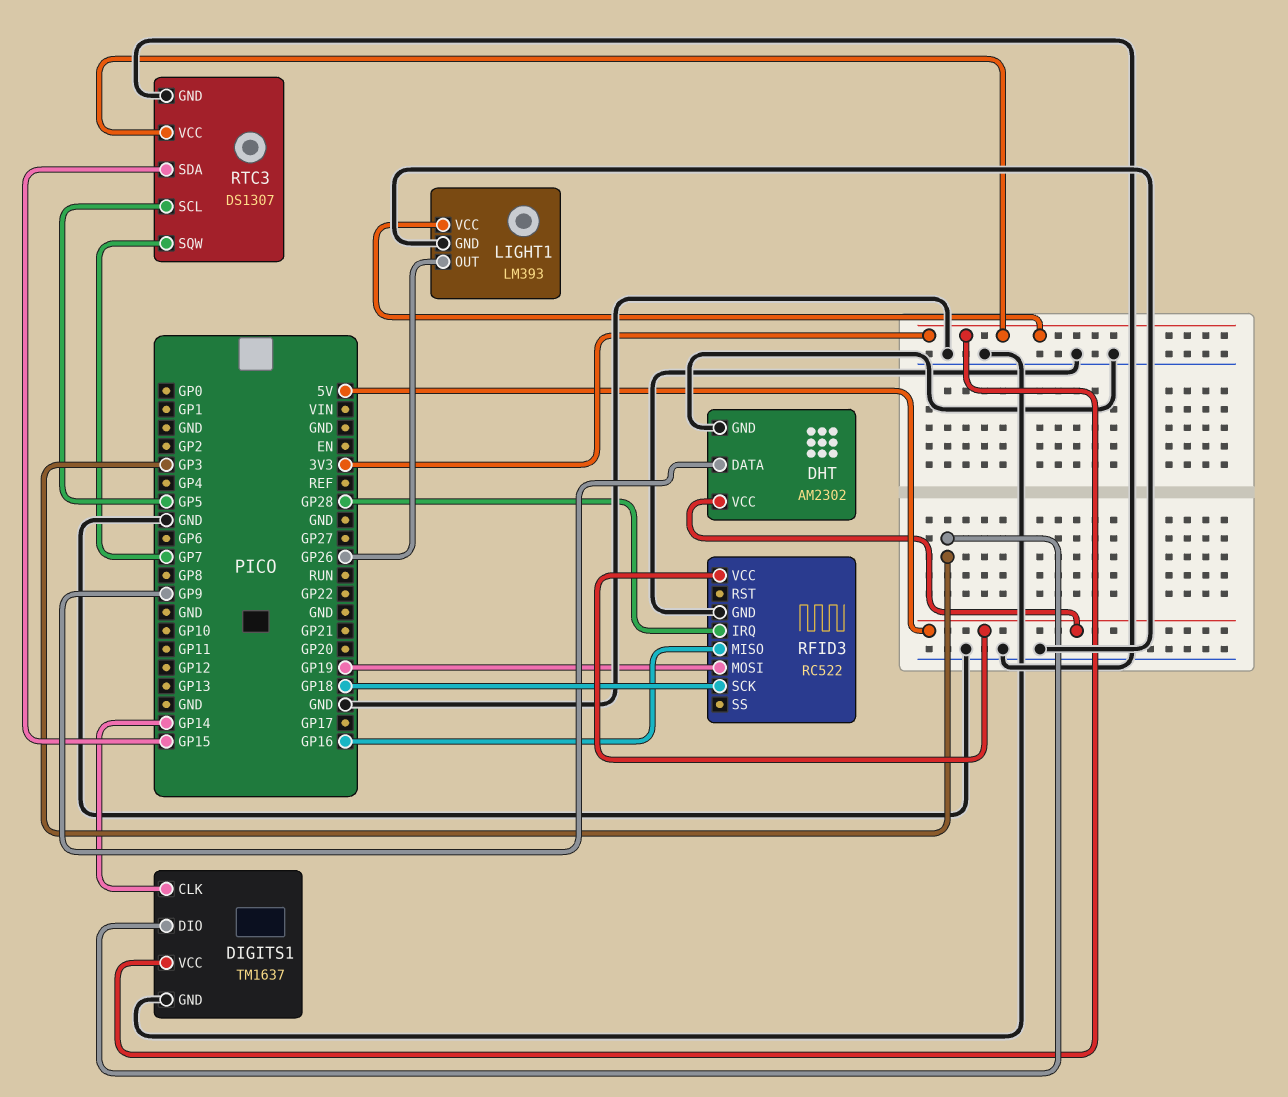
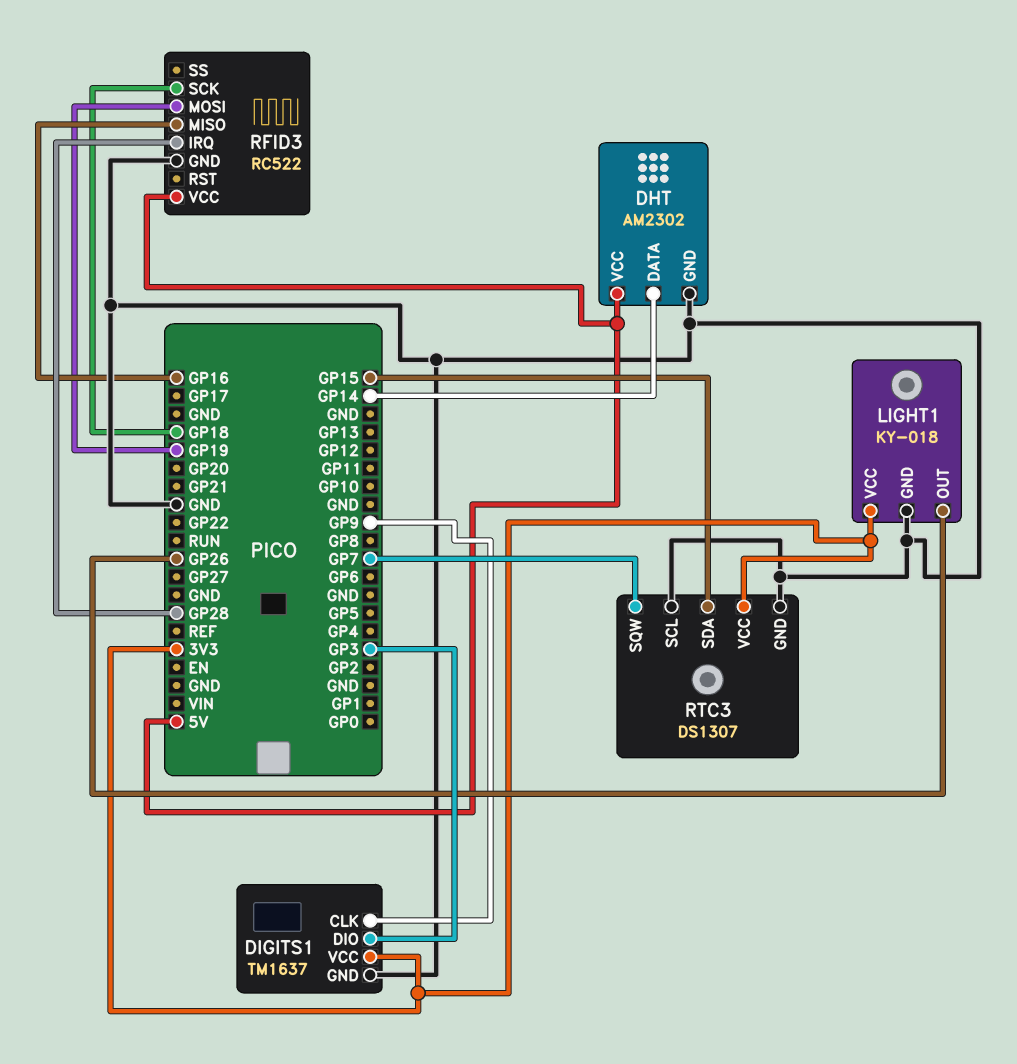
DHT pin DATA: GP9 -> GP14
DIGITS1 pin CLK: GP14 -> GP9
LIGHT1: LM393 -> KY-018
RTC3 pin SCL: GP5 -> GND

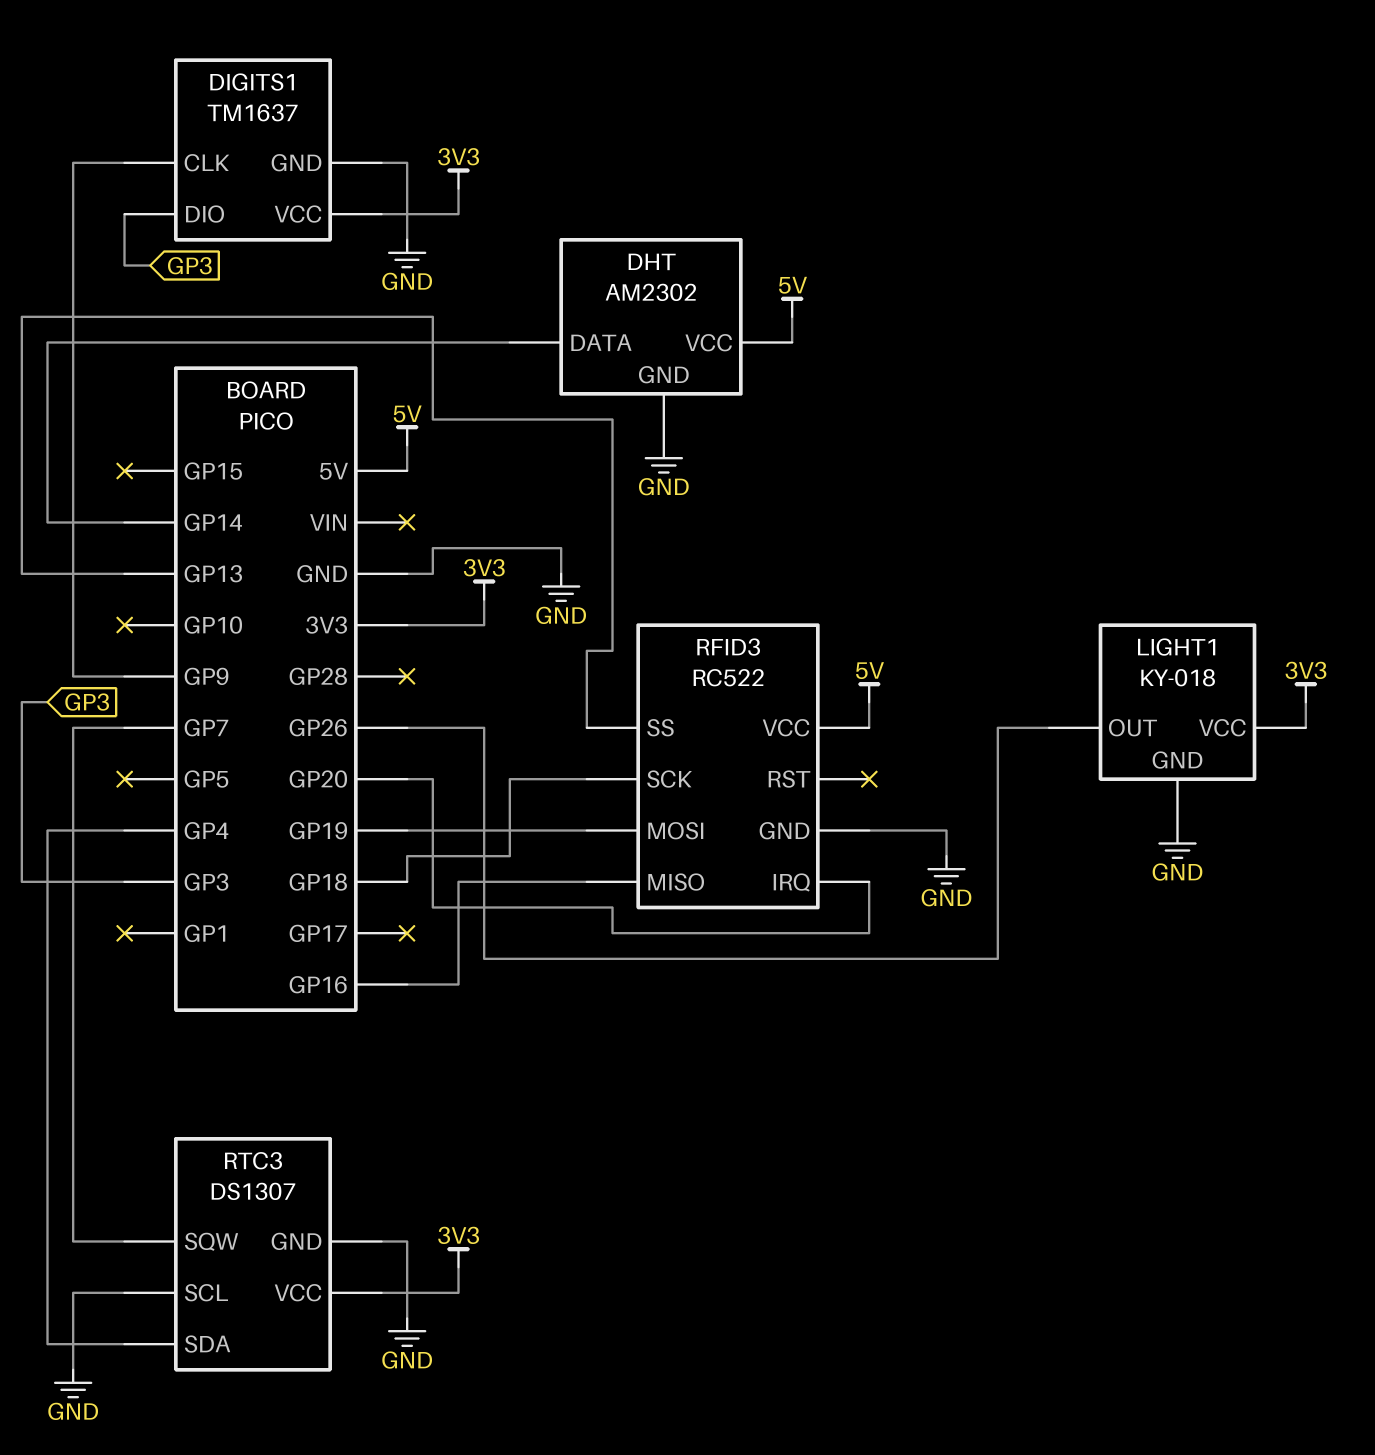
RFID3 pin IRQ: GP28 -> GP20
RFID3 pin SS: none -> GP13
RTC3 pin SDA: GP15 -> GP4

